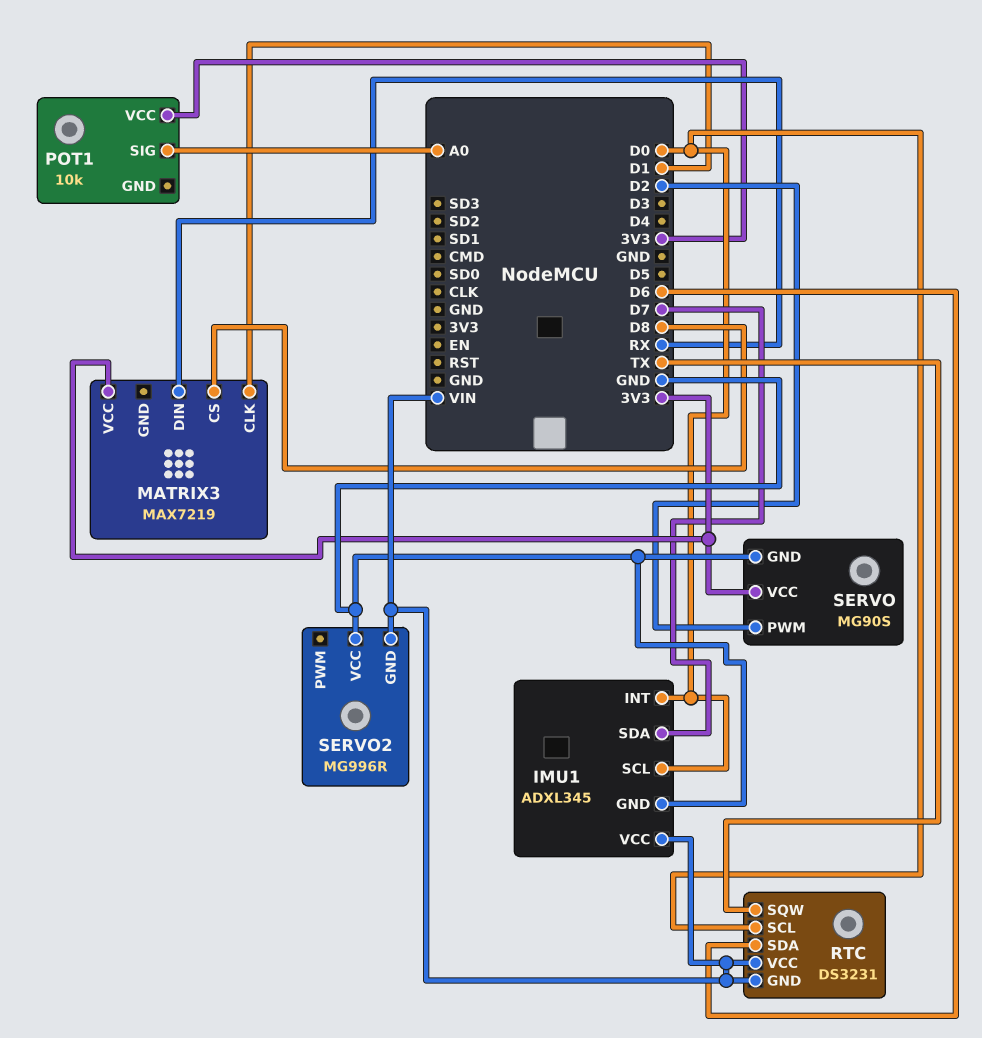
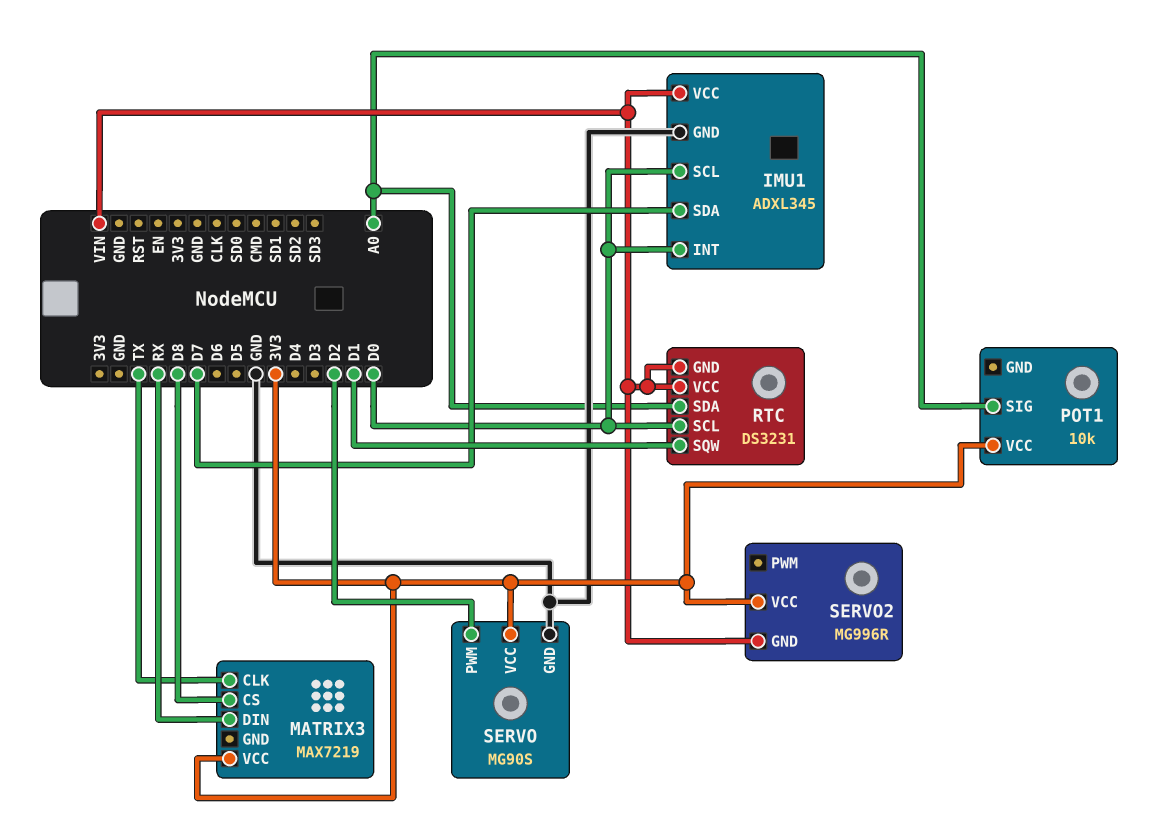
MATRIX3 pin CLK: D1 -> TX
RTC pin SDA: D6 -> A0
RTC pin SQW: TX -> D1
SERVO2 pin VCC: GND -> 3V3

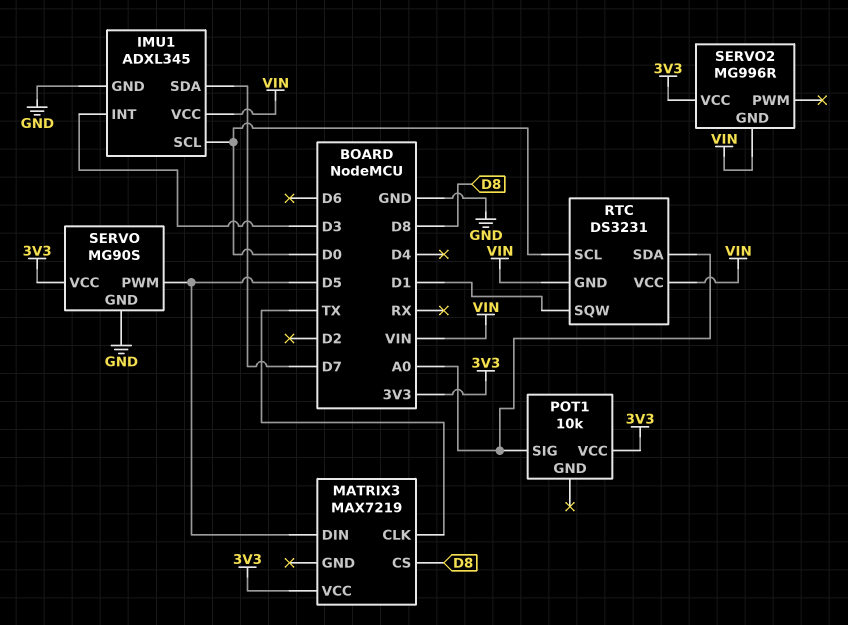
IMU1 pin INT: D0 -> D3
MATRIX3 pin DIN: RX -> D5
SERVO pin PWM: D2 -> D5

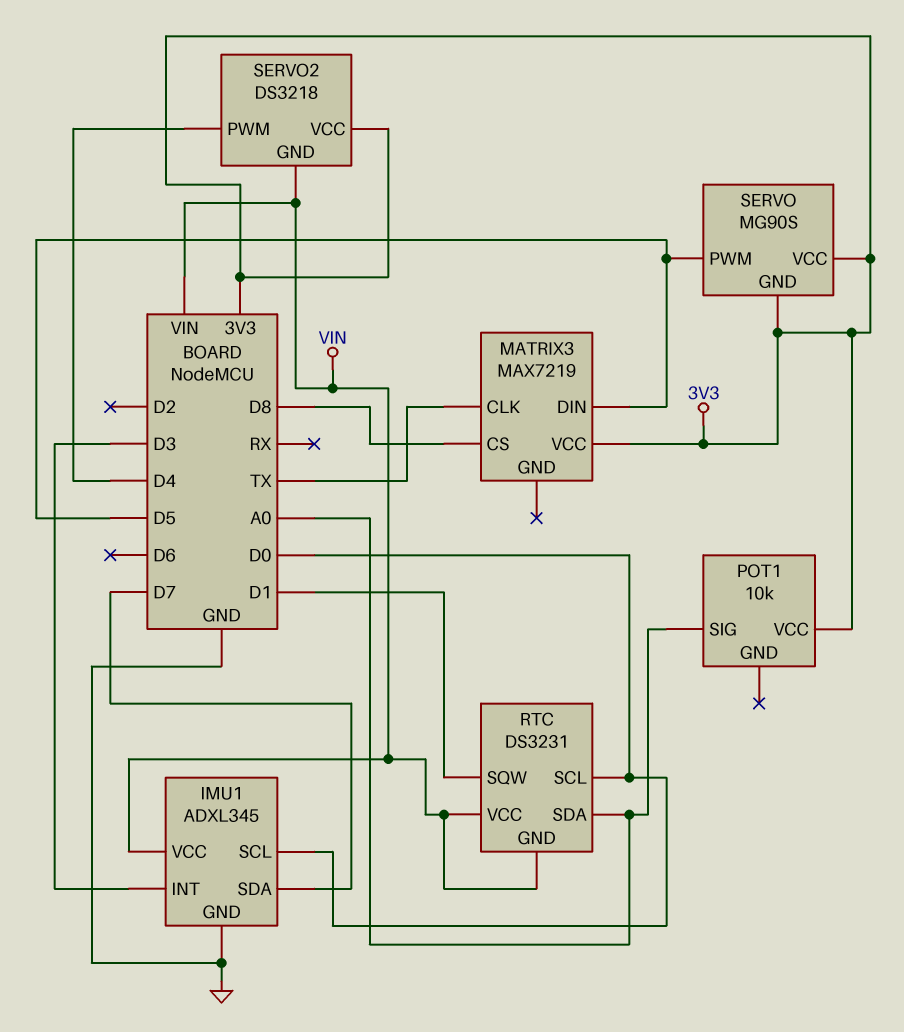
SERVO pin GND: GND -> 3V3
SERVO2: MG996R -> DS3218
SERVO2 pin PWM: none -> D4

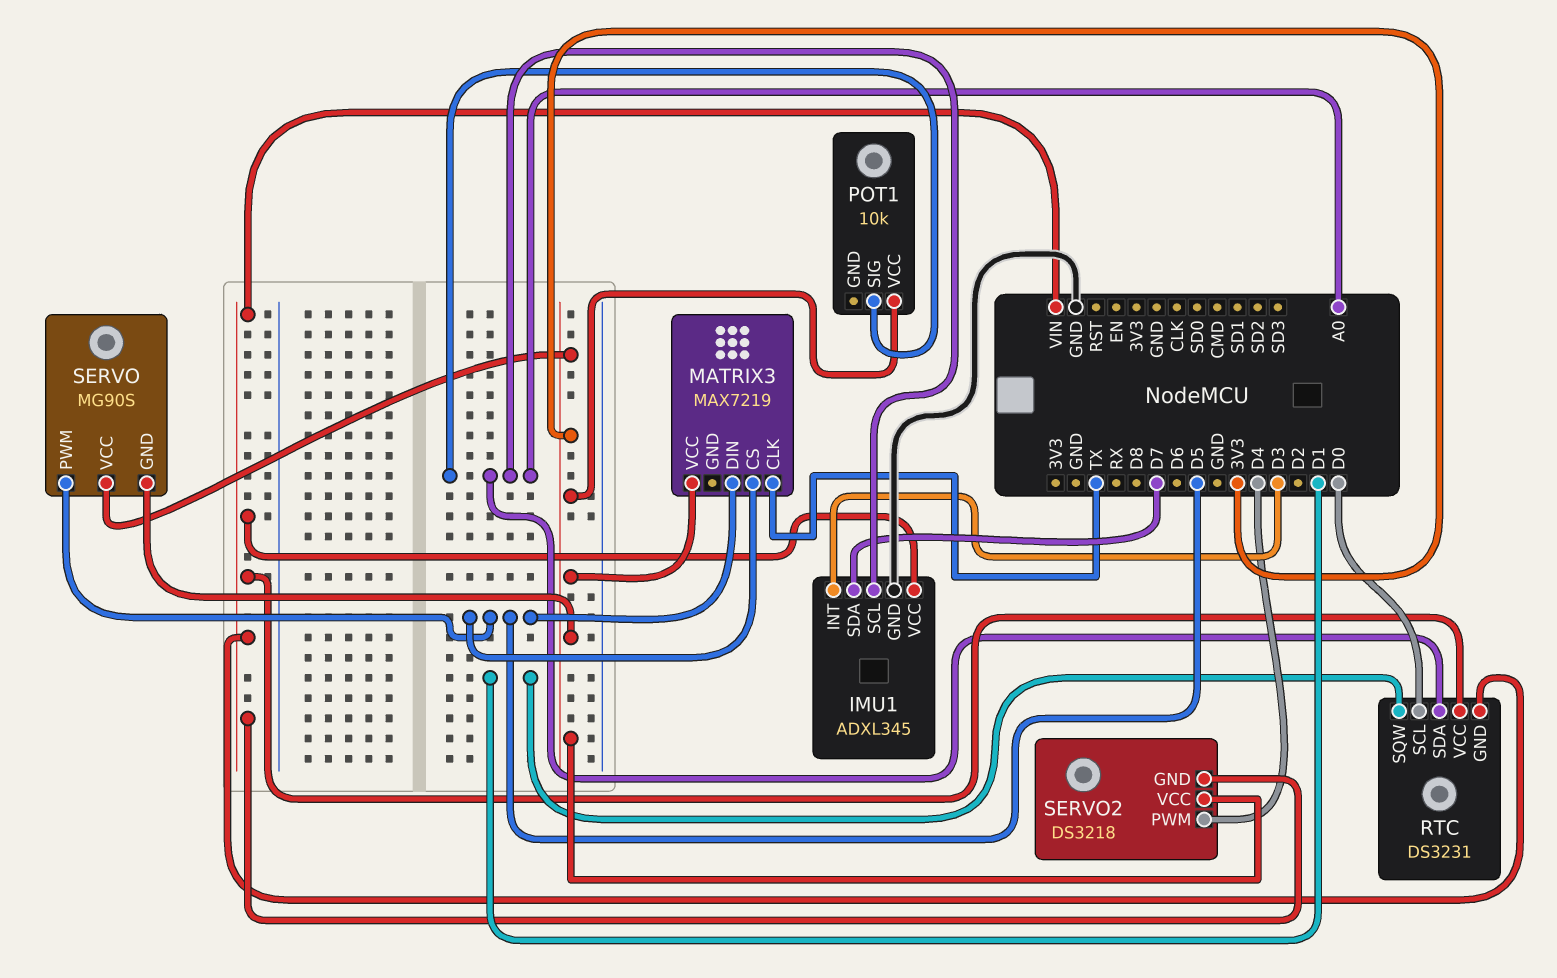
IMU1 pin SCL: D0 -> A0
MATRIX3 pin CS: D8 -> D5

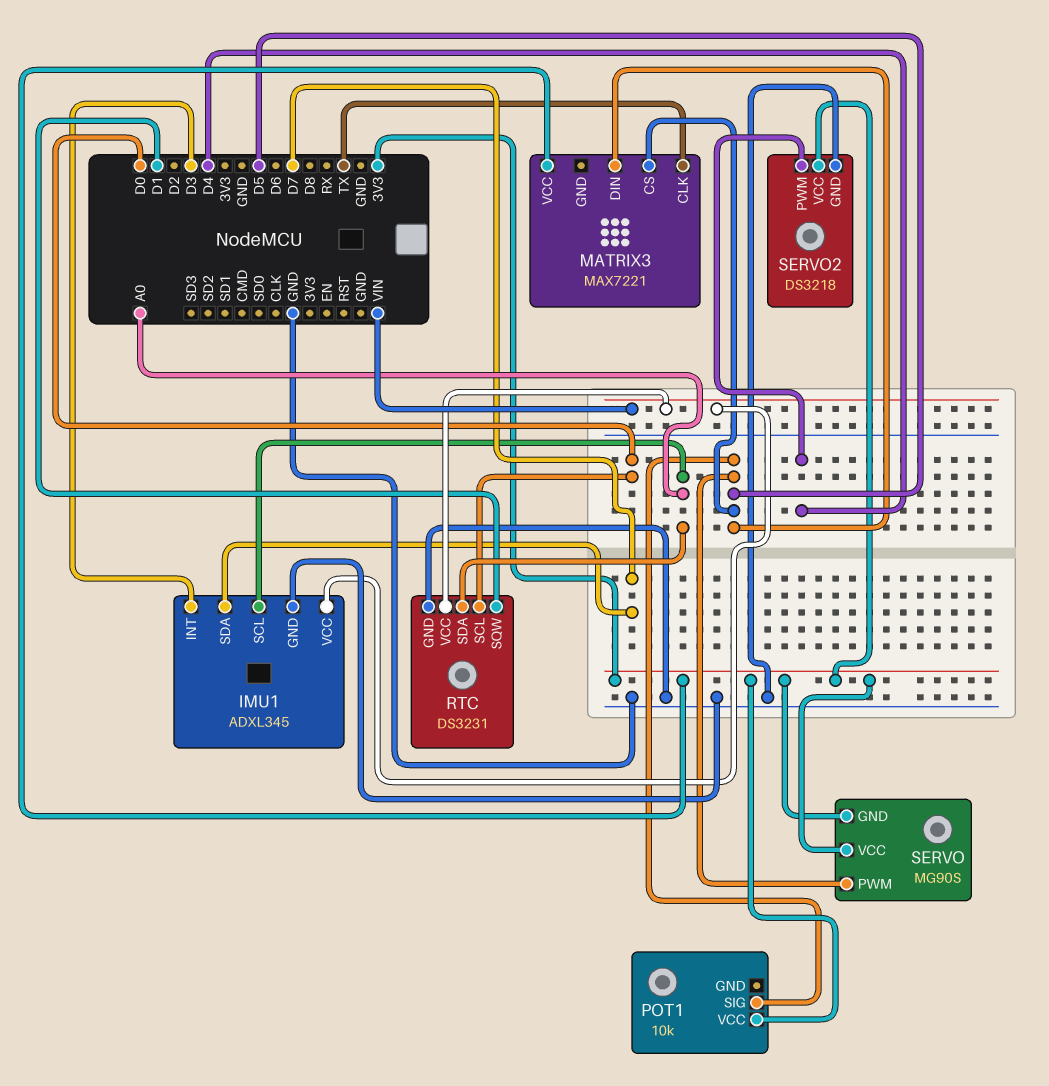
MATRIX3: MAX7219 -> MAX7221
POT1 pin SIG: A0 -> D5
RTC pin GND: VIN -> GND
SERVO2 pin GND: VIN -> GND

